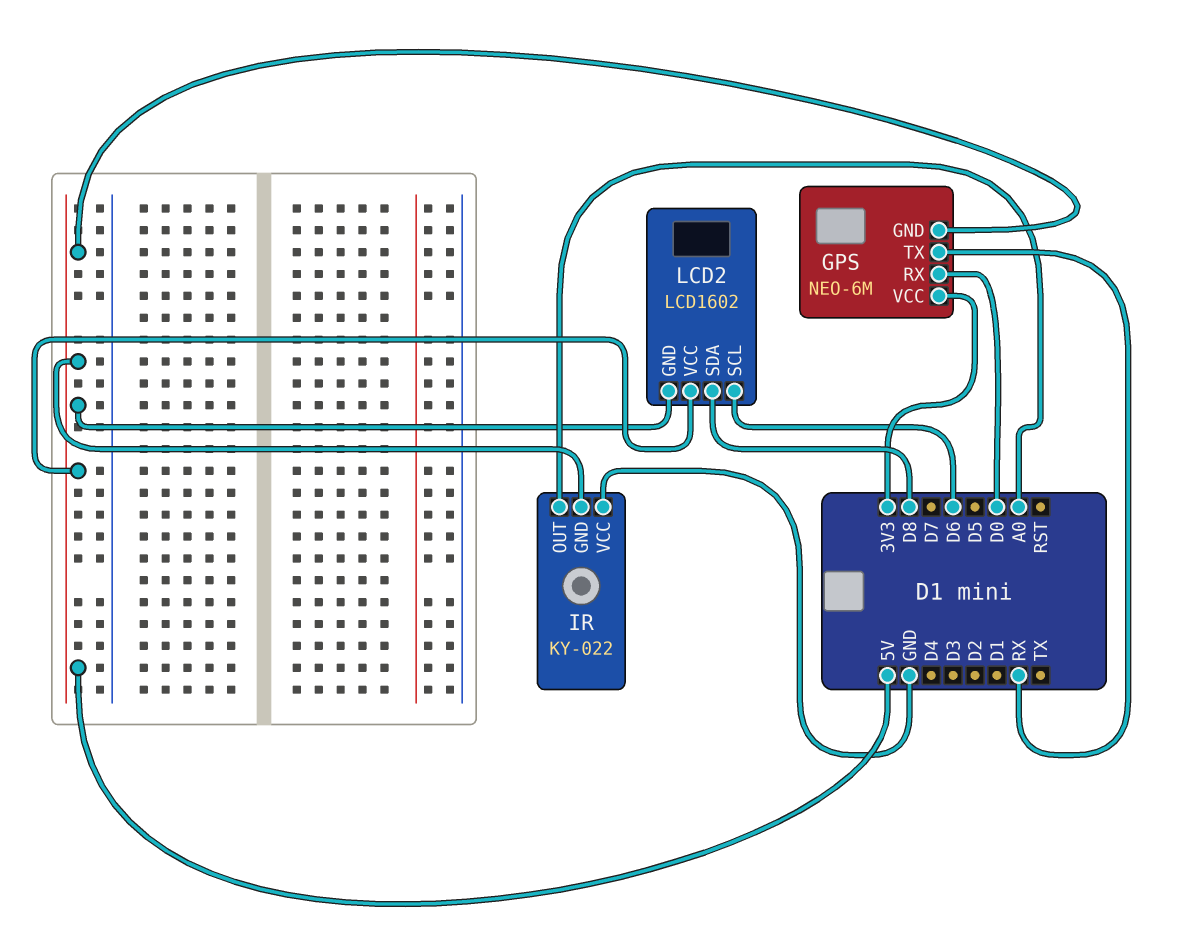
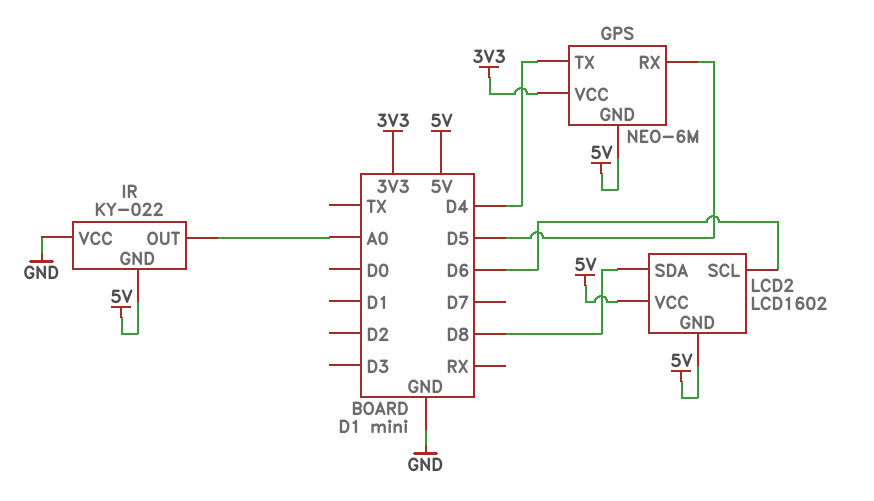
GPS pin RX: D0 -> D5
GPS pin TX: RX -> D4

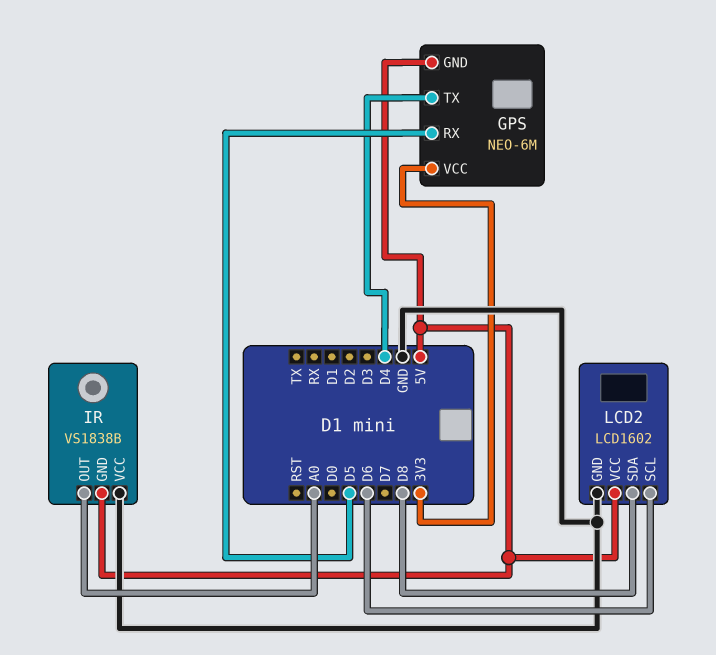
IR: KY-022 -> VS1838B
LCD2 pin GND: 5V -> GND

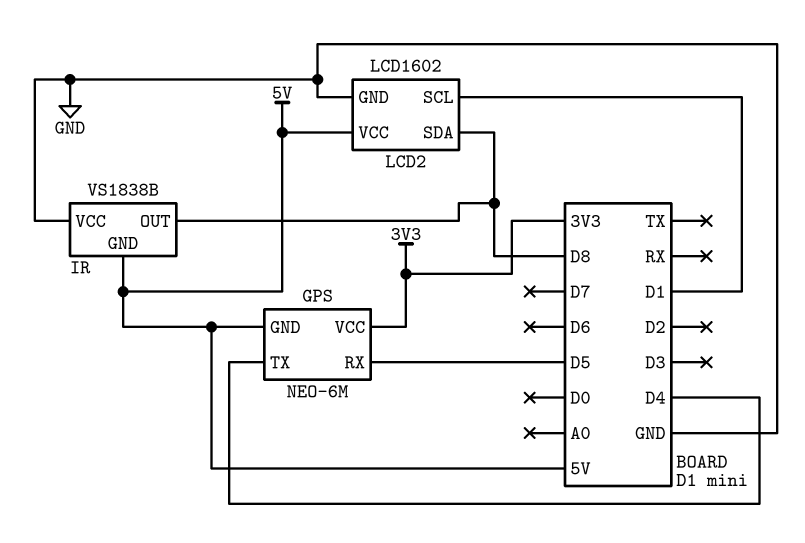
IR pin OUT: A0 -> D8
LCD2 pin SCL: D6 -> D1

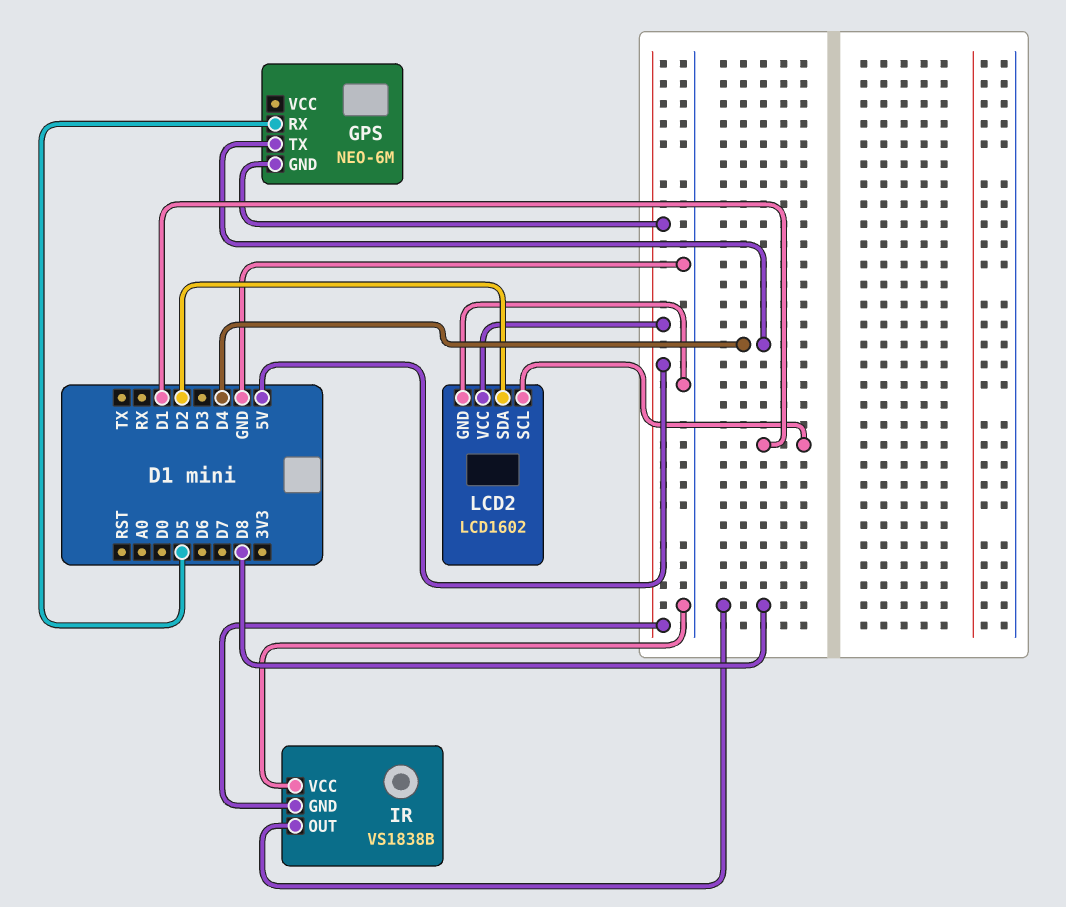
GPS pin VCC: 3V3 -> none
LCD2 pin SDA: D8 -> D2

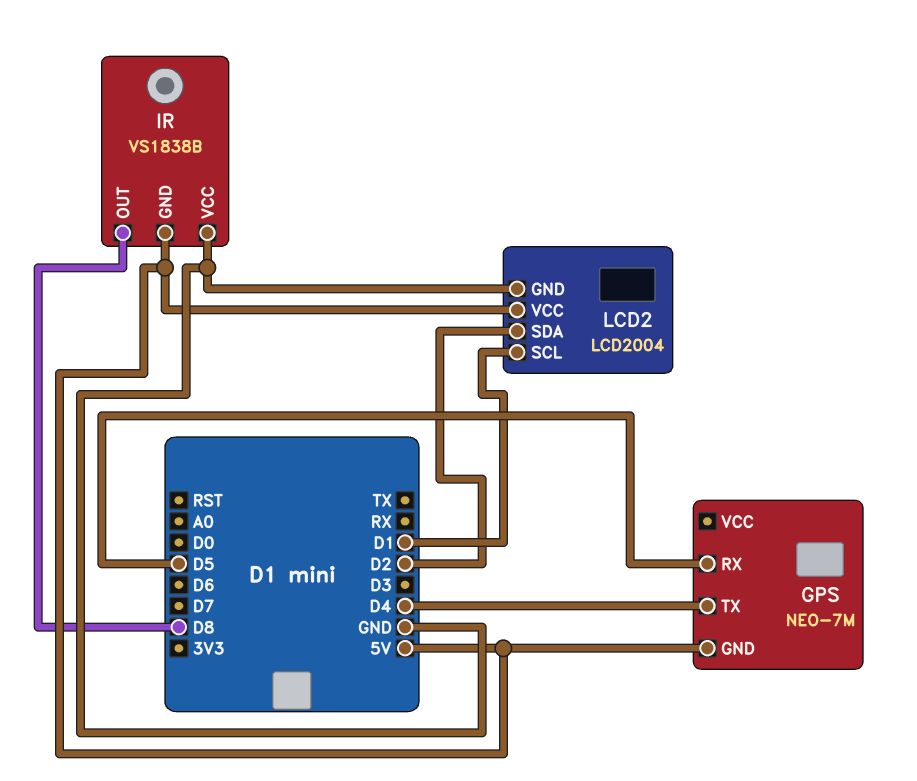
GPS: NEO-6M -> NEO-7M
LCD2: LCD1602 -> LCD2004

